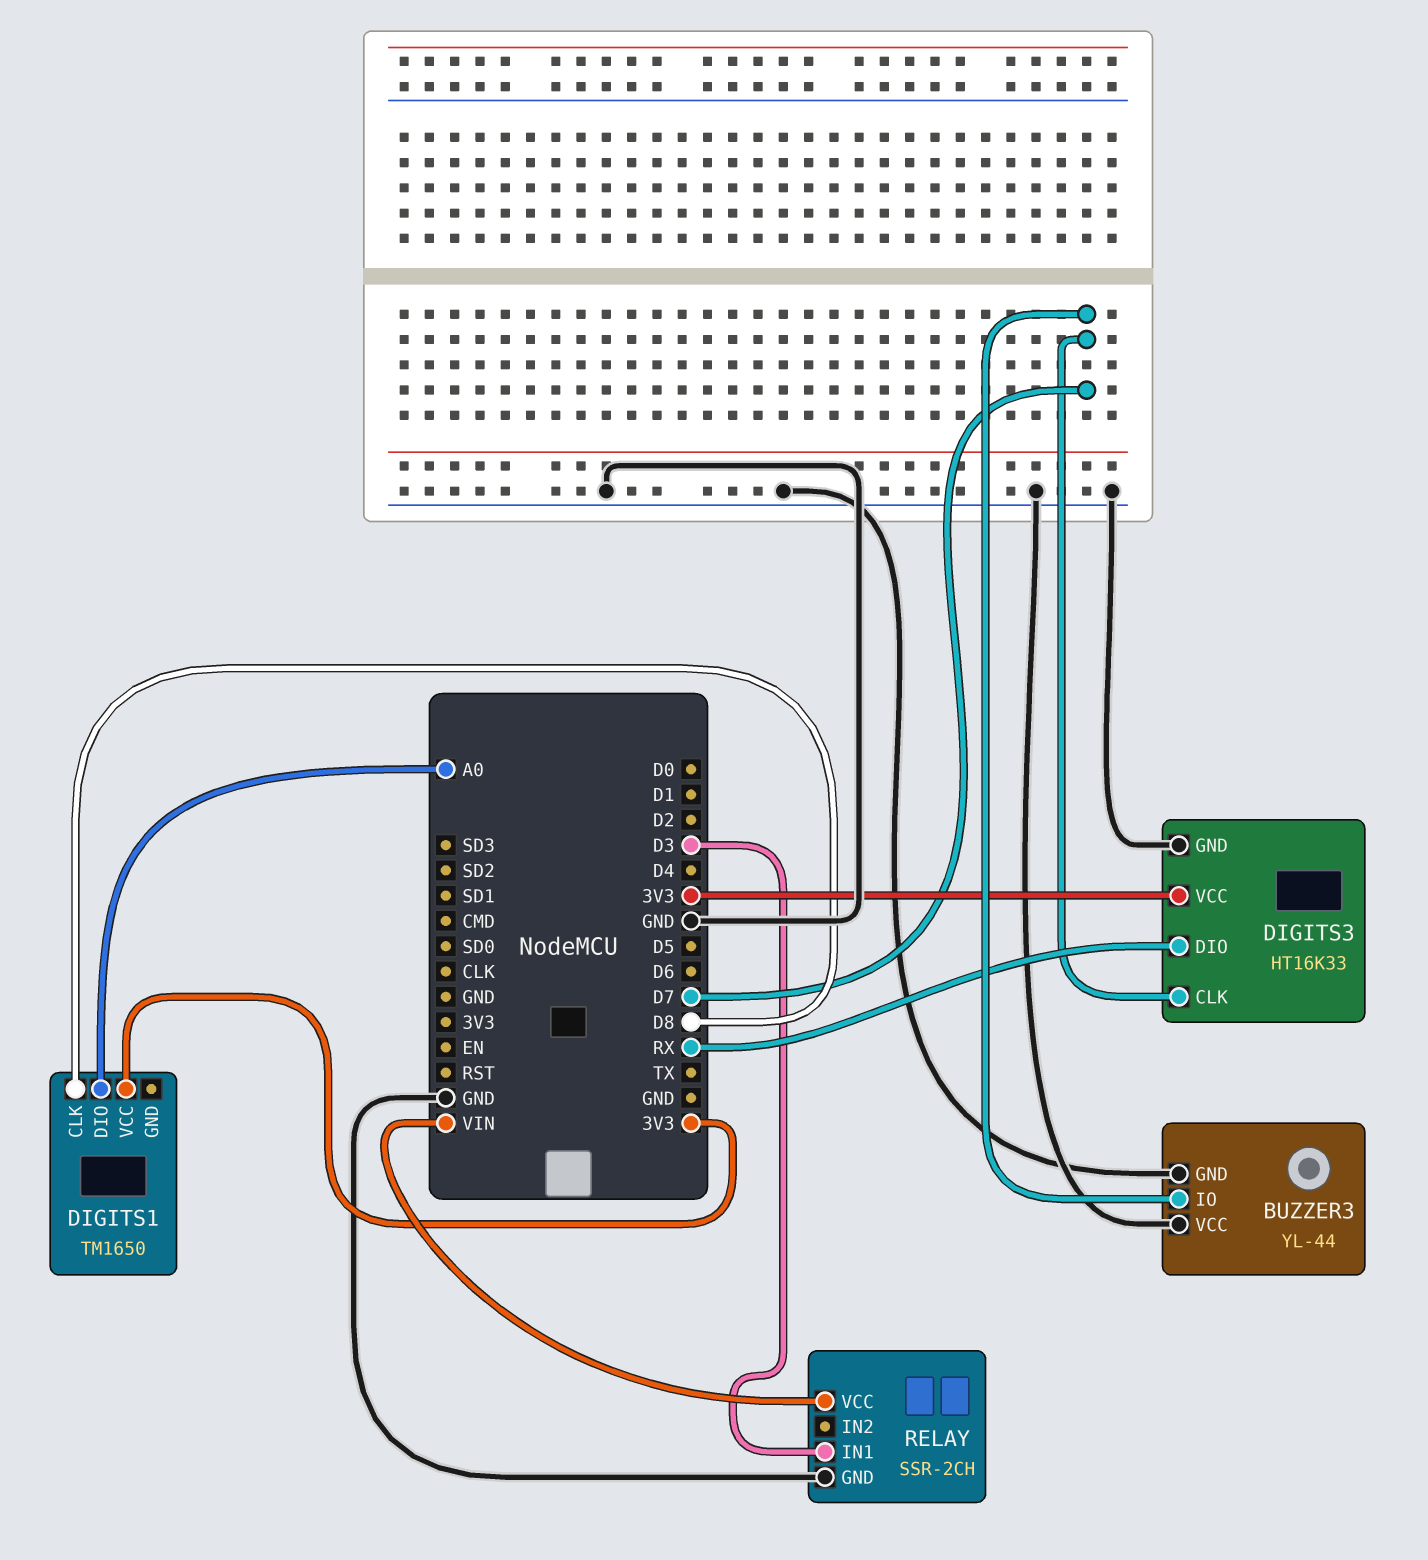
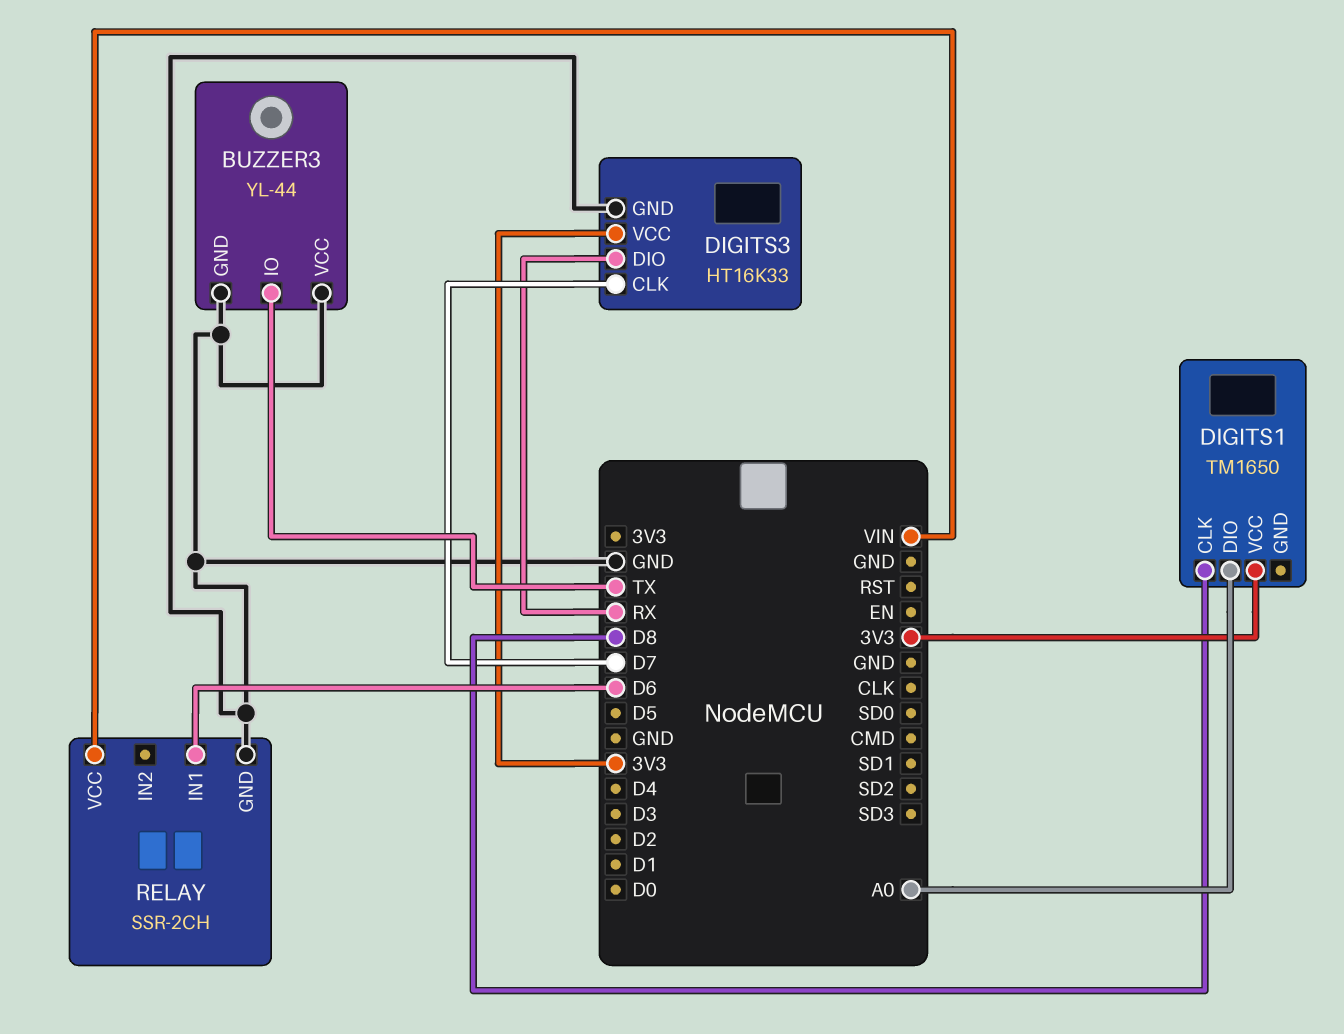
BUZZER3 pin IO: D7 -> TX
RELAY pin IN1: D3 -> D6

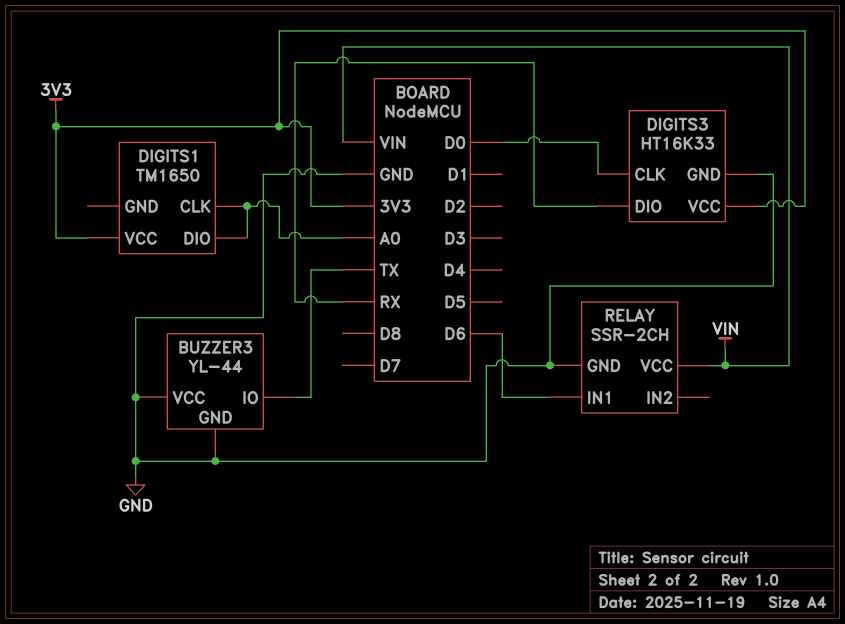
DIGITS1 pin CLK: D8 -> A0
DIGITS3 pin CLK: D7 -> D0

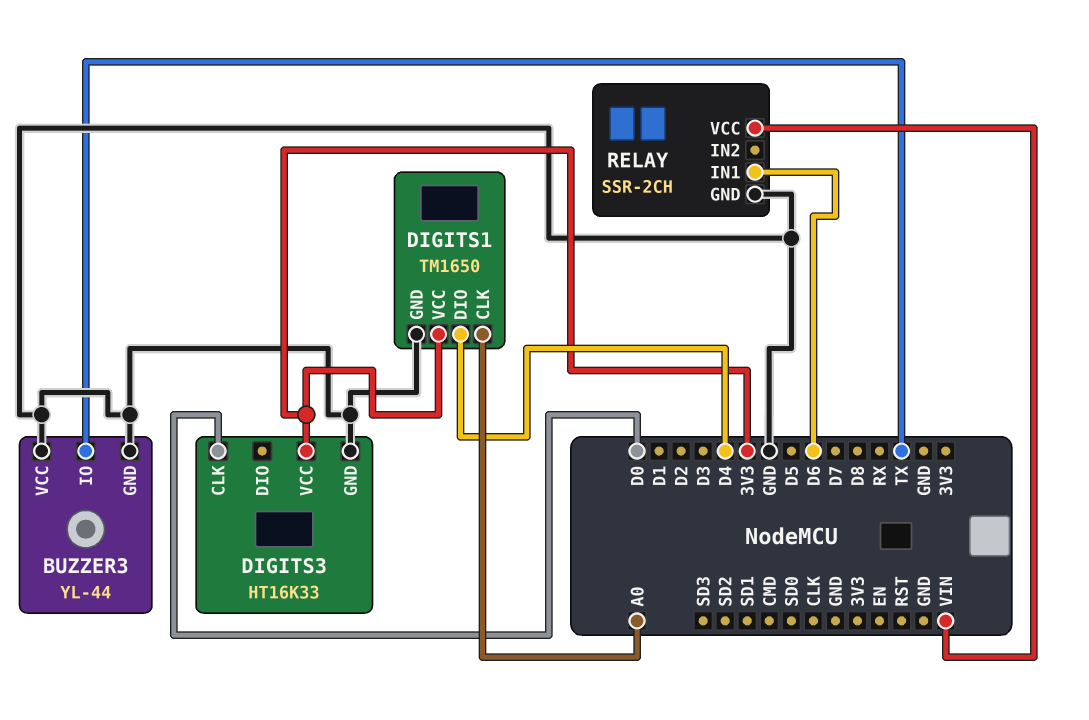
DIGITS1 pin DIO: A0 -> D4
DIGITS1 pin GND: none -> GND
DIGITS3 pin DIO: RX -> none

